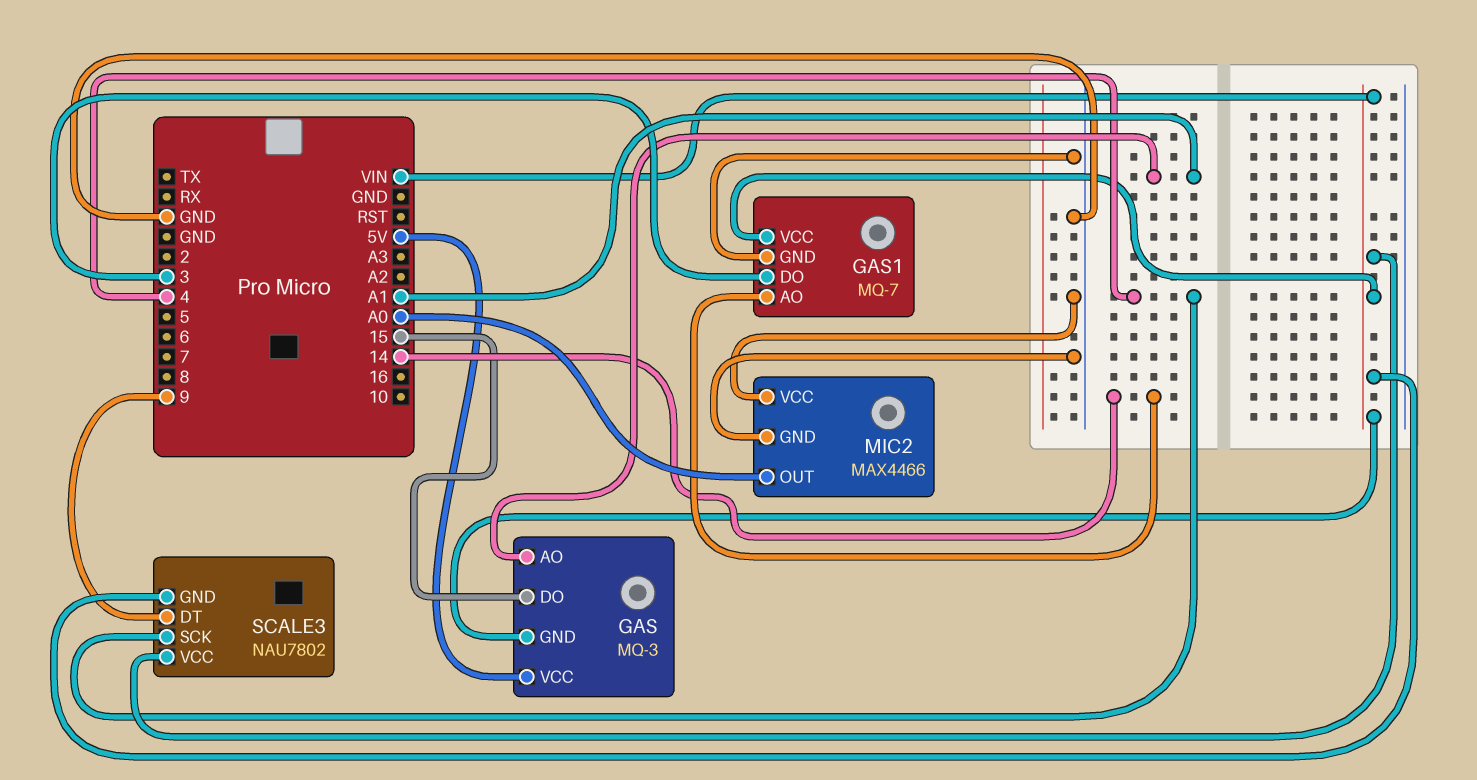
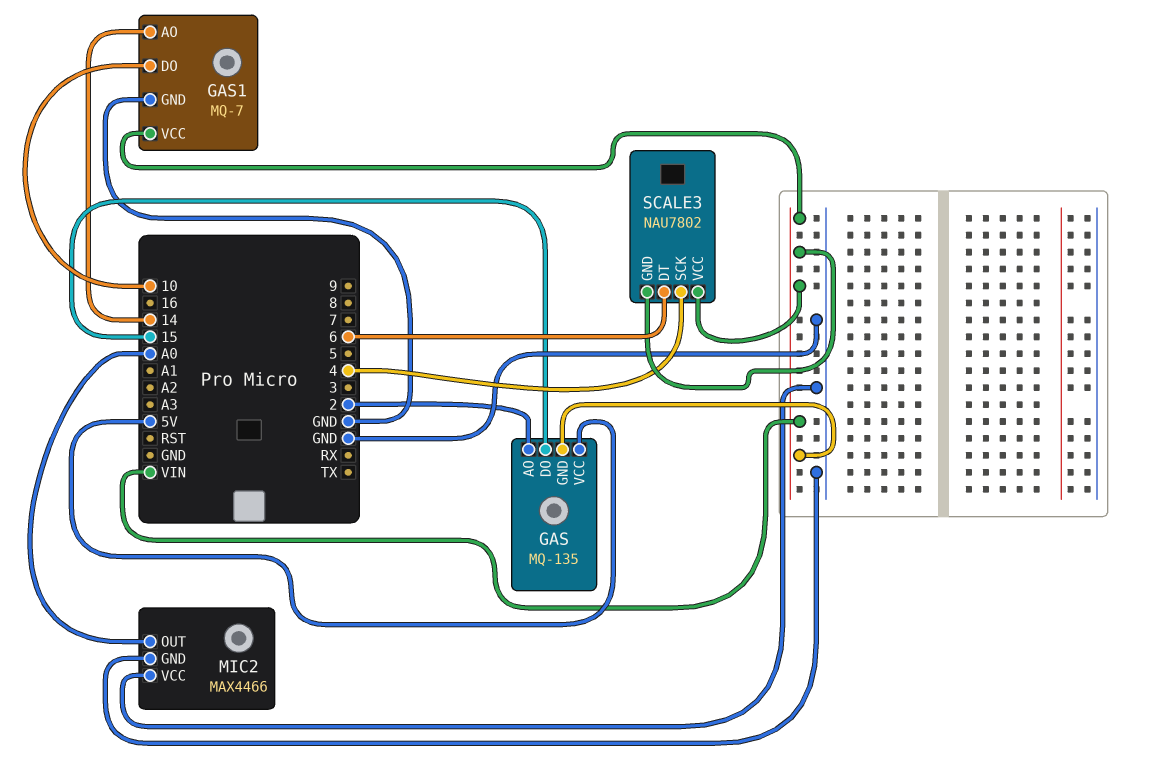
GAS: MQ-3 -> MQ-135
GAS pin AO: A1 -> 2
GAS1 pin DO: 3 -> 10
SCALE3 pin DT: 9 -> 6

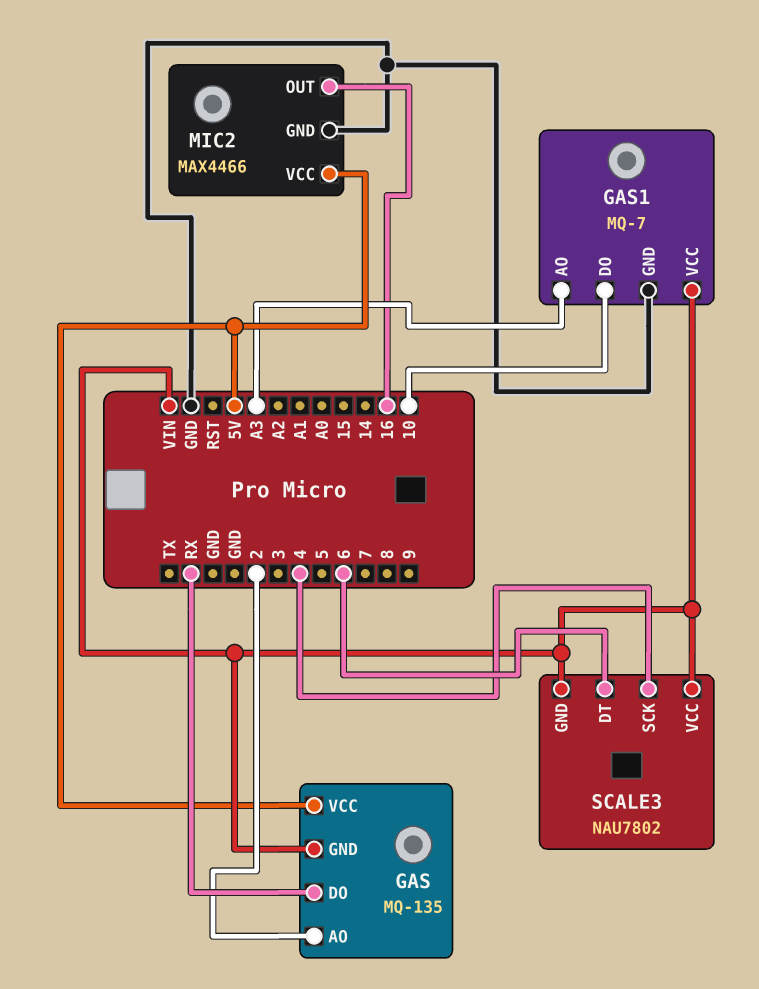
GAS pin DO: 15 -> RX
GAS1 pin AO: 14 -> A3
MIC2 pin OUT: A0 -> 16
MIC2 pin VCC: GND -> 5V

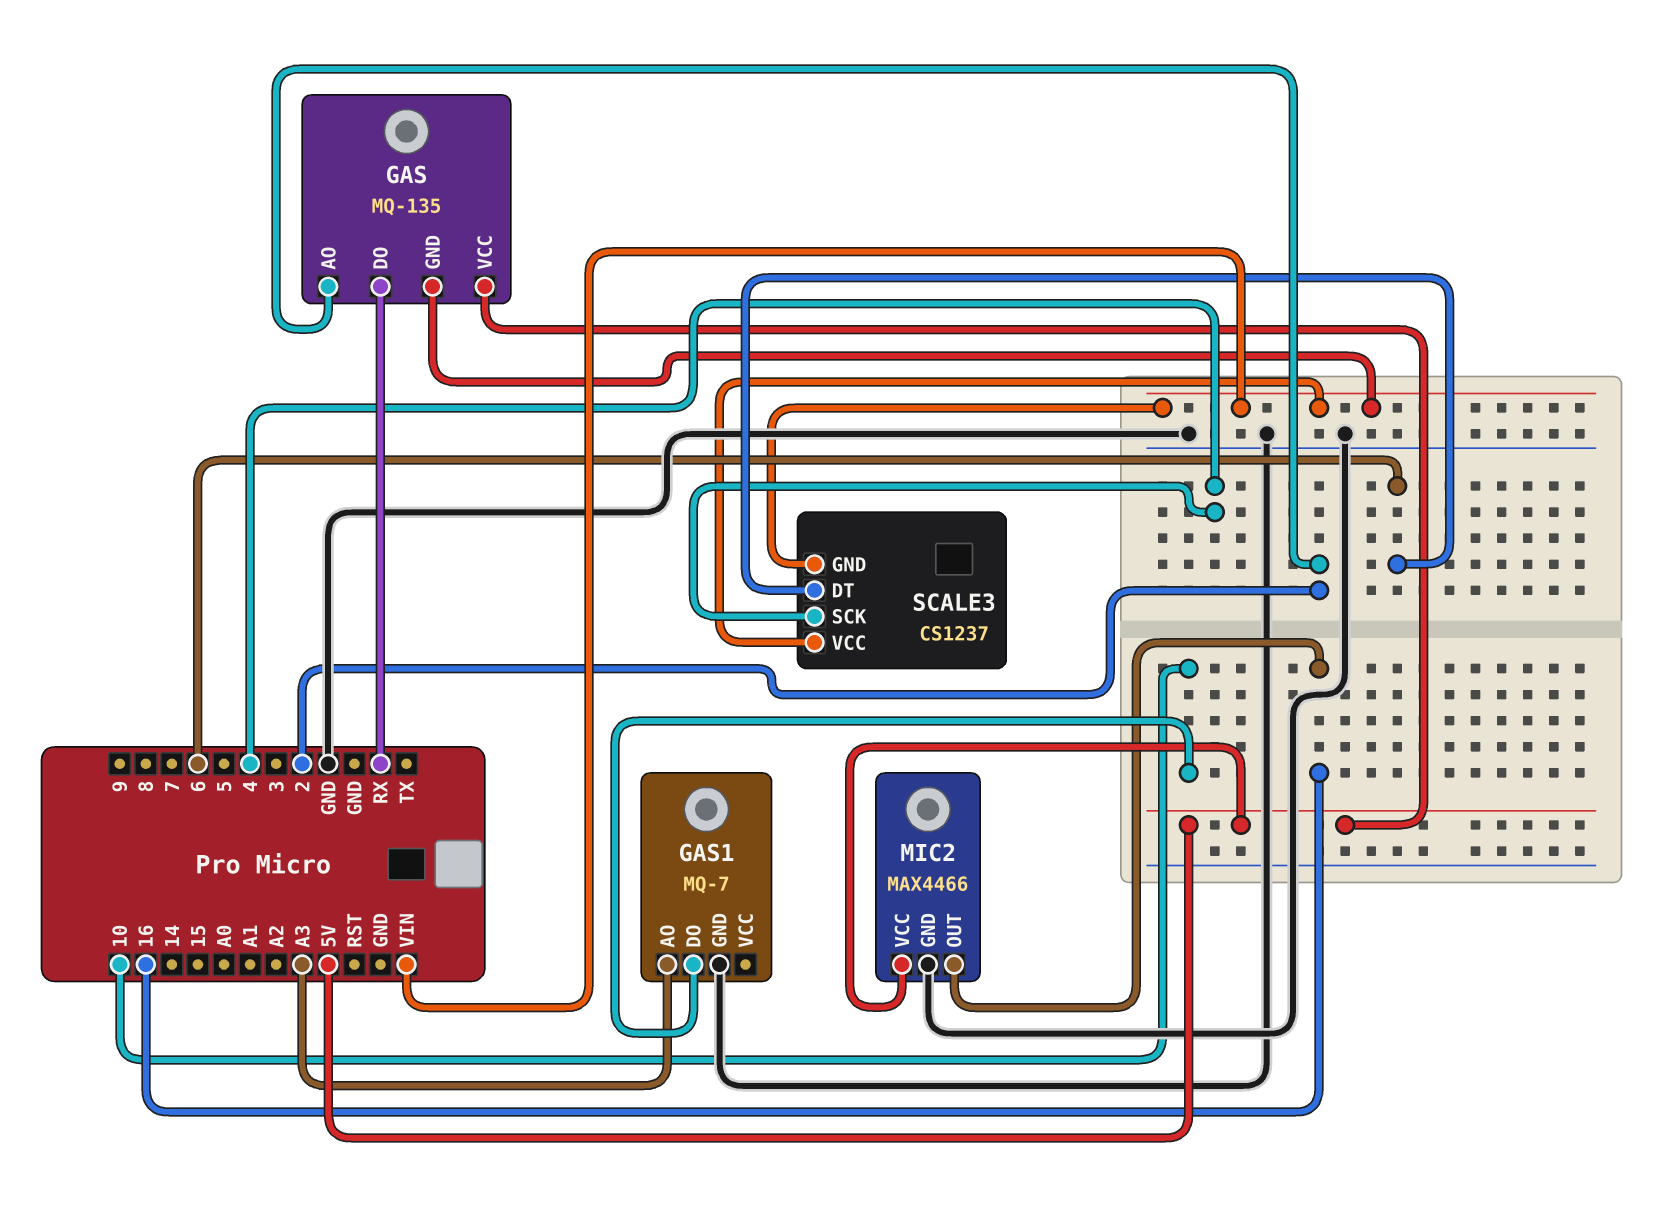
GAS1 pin VCC: VIN -> none
SCALE3: NAU7802 -> CS1237

